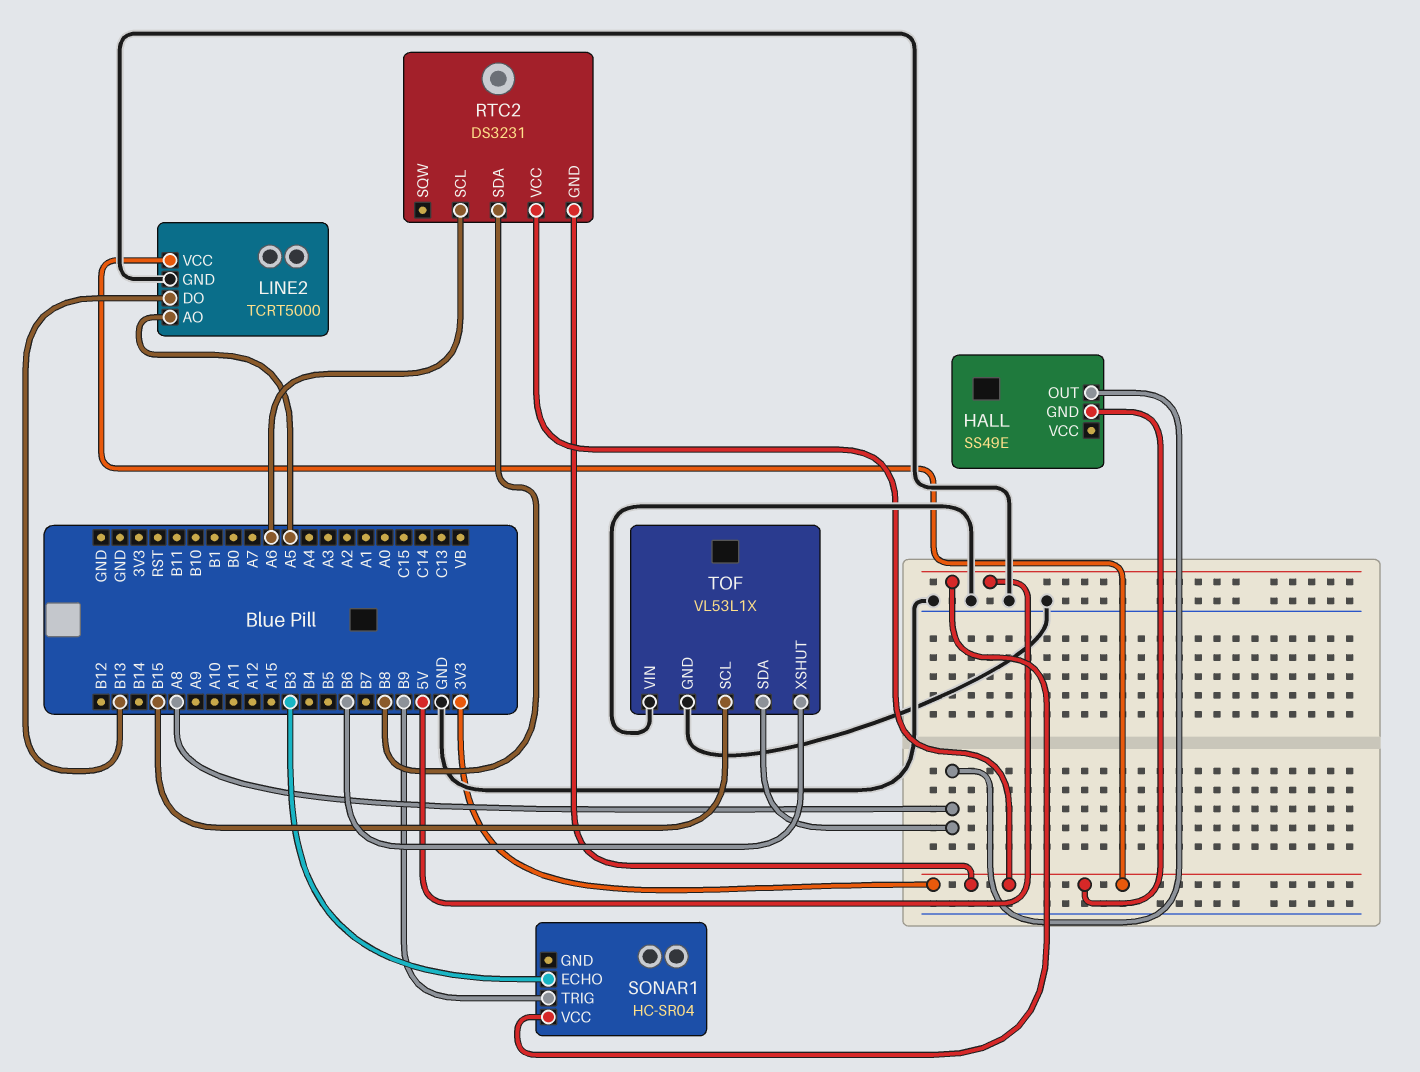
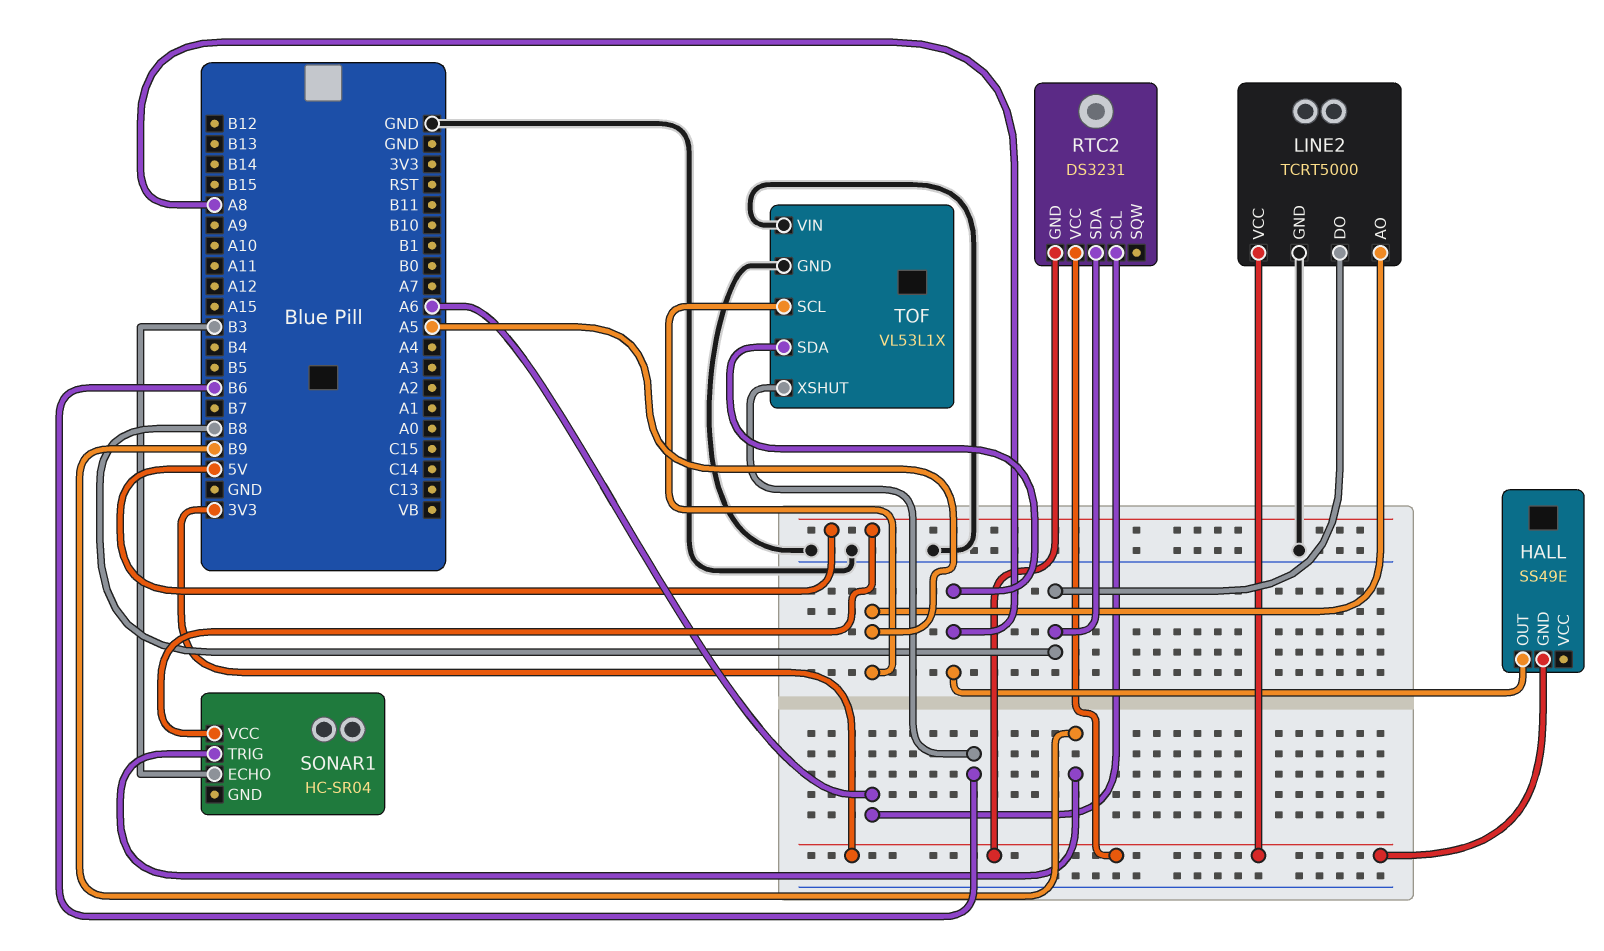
LINE2 pin DO: B13 -> B8
TOF pin SCL: B15 -> A5

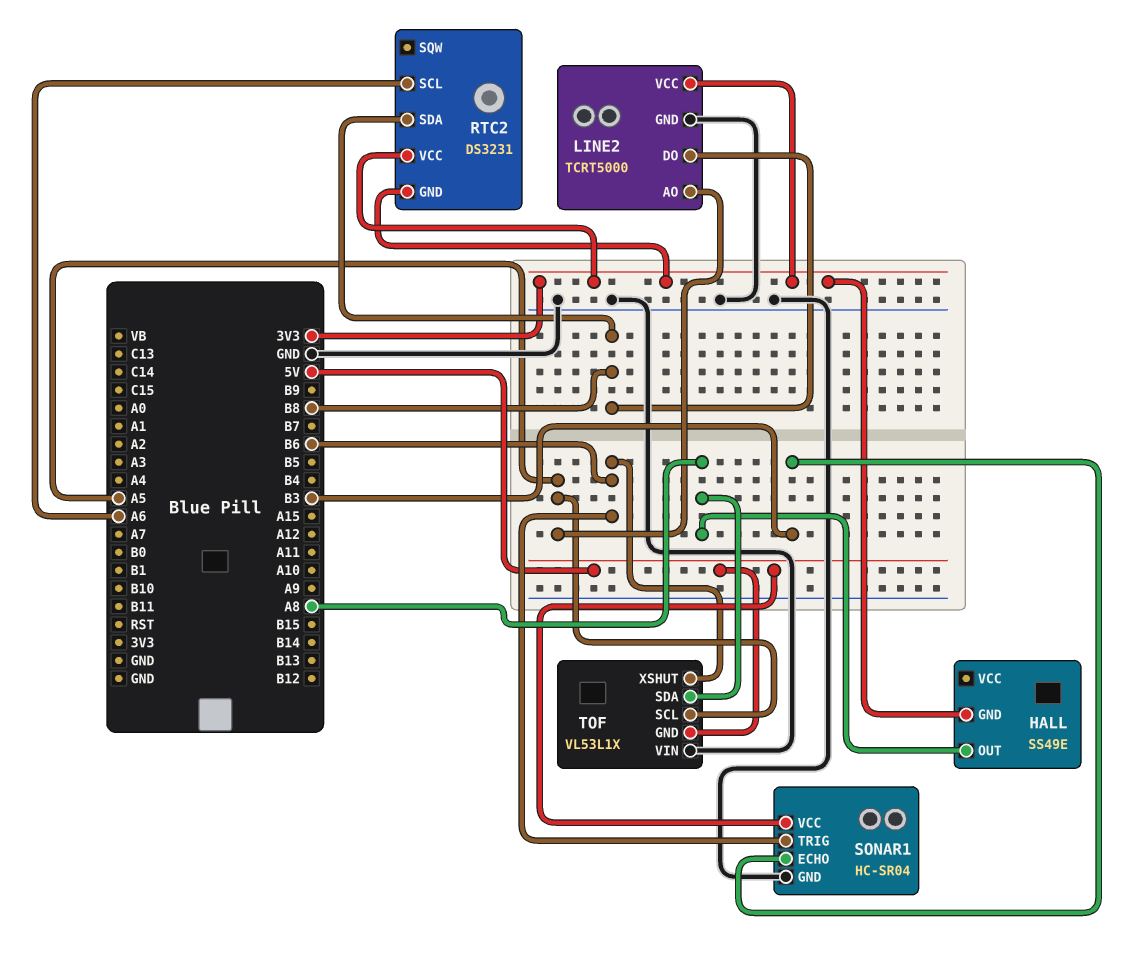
SONAR1 pin GND: none -> GND
SONAR1 pin TRIG: B9 -> B6
TOF pin GND: GND -> 5V

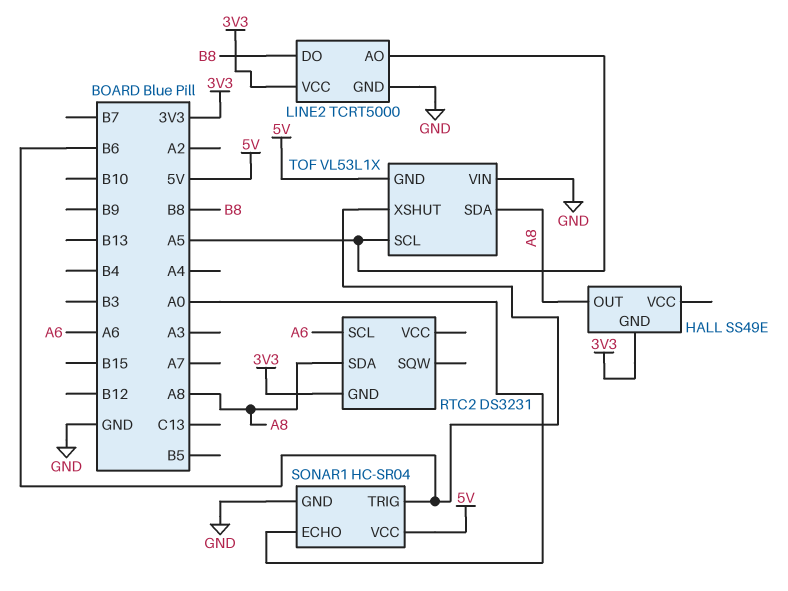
RTC2 pin SDA: B8 -> A8
RTC2 pin VCC: 3V3 -> none
SONAR1 pin ECHO: B3 -> A0

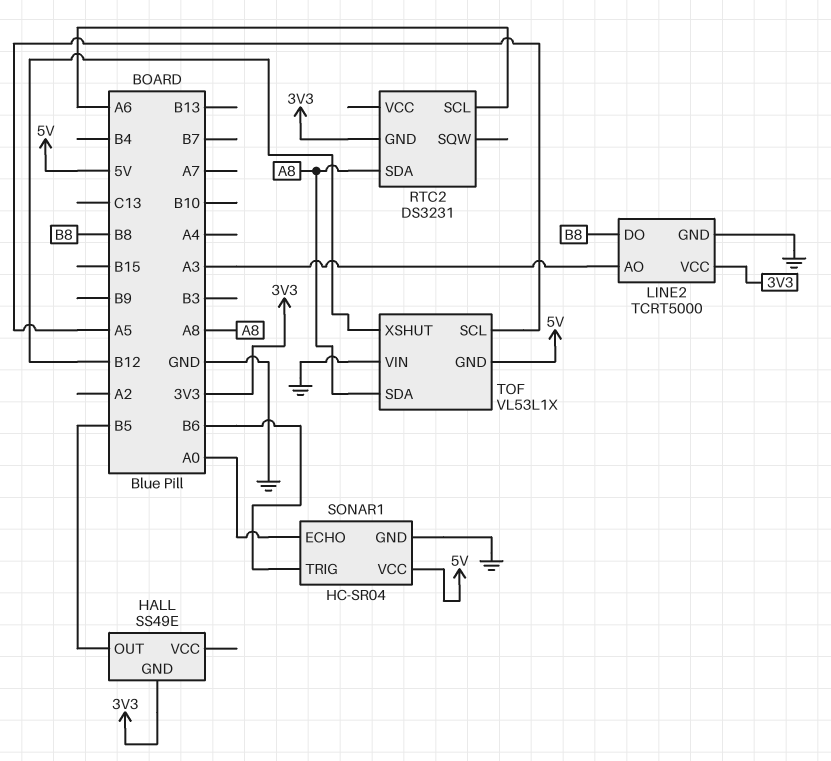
HALL pin OUT: A8 -> B5
LINE2 pin AO: A5 -> A3
TOF pin XSHUT: B6 -> B12

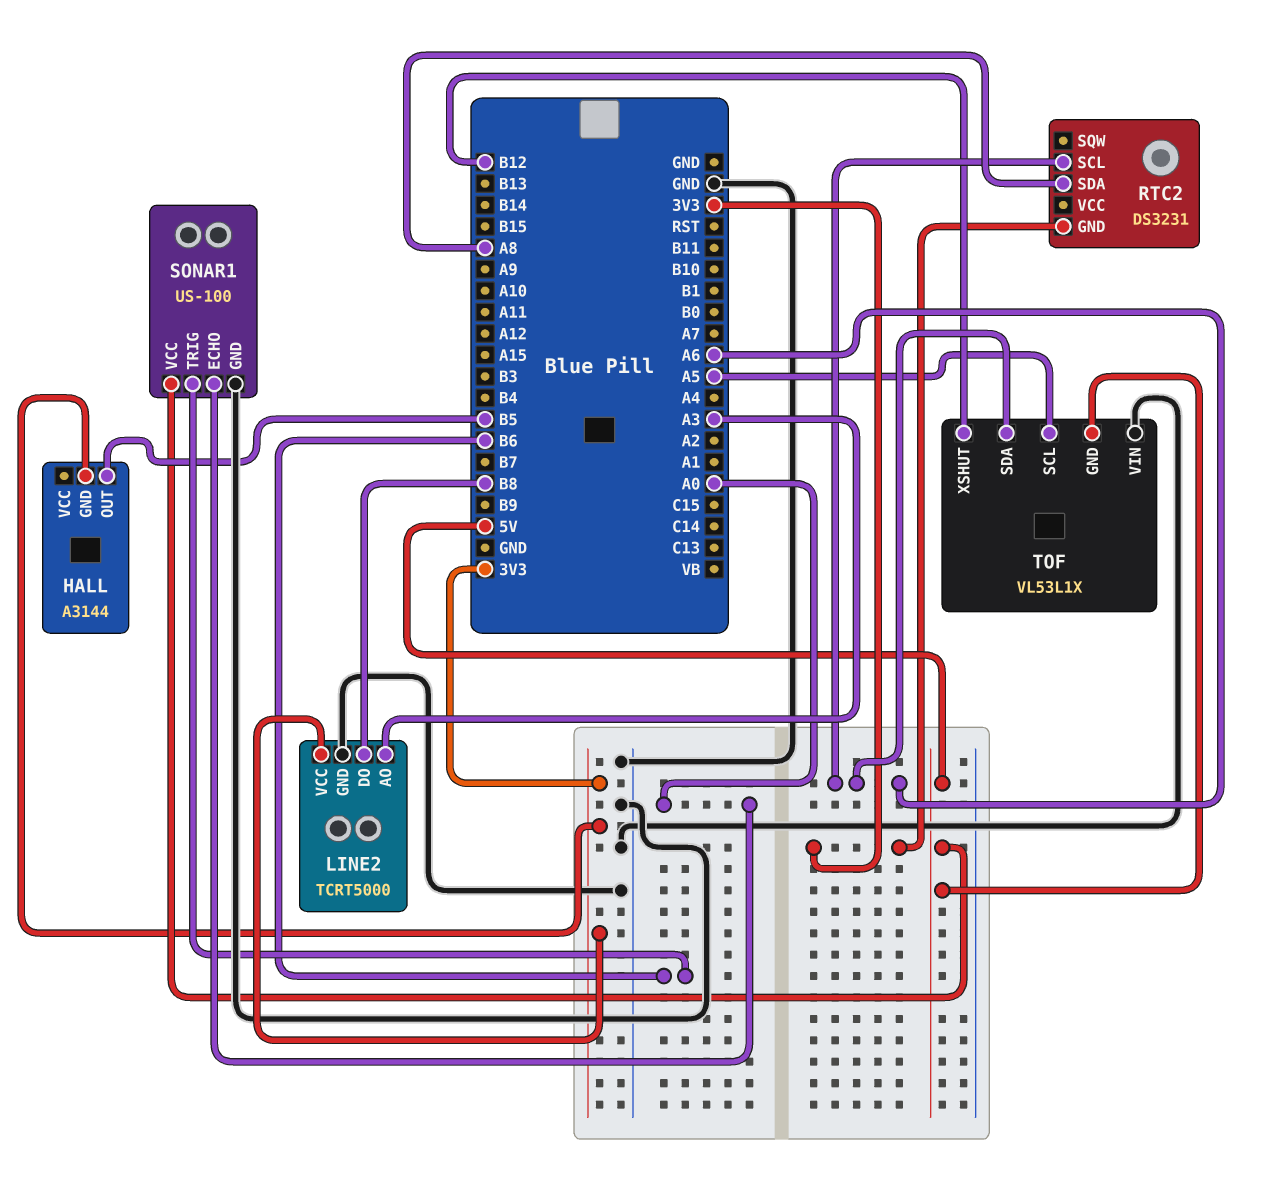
HALL: SS49E -> A3144
SONAR1: HC-SR04 -> US-100
TOF pin SDA: A8 -> A6

